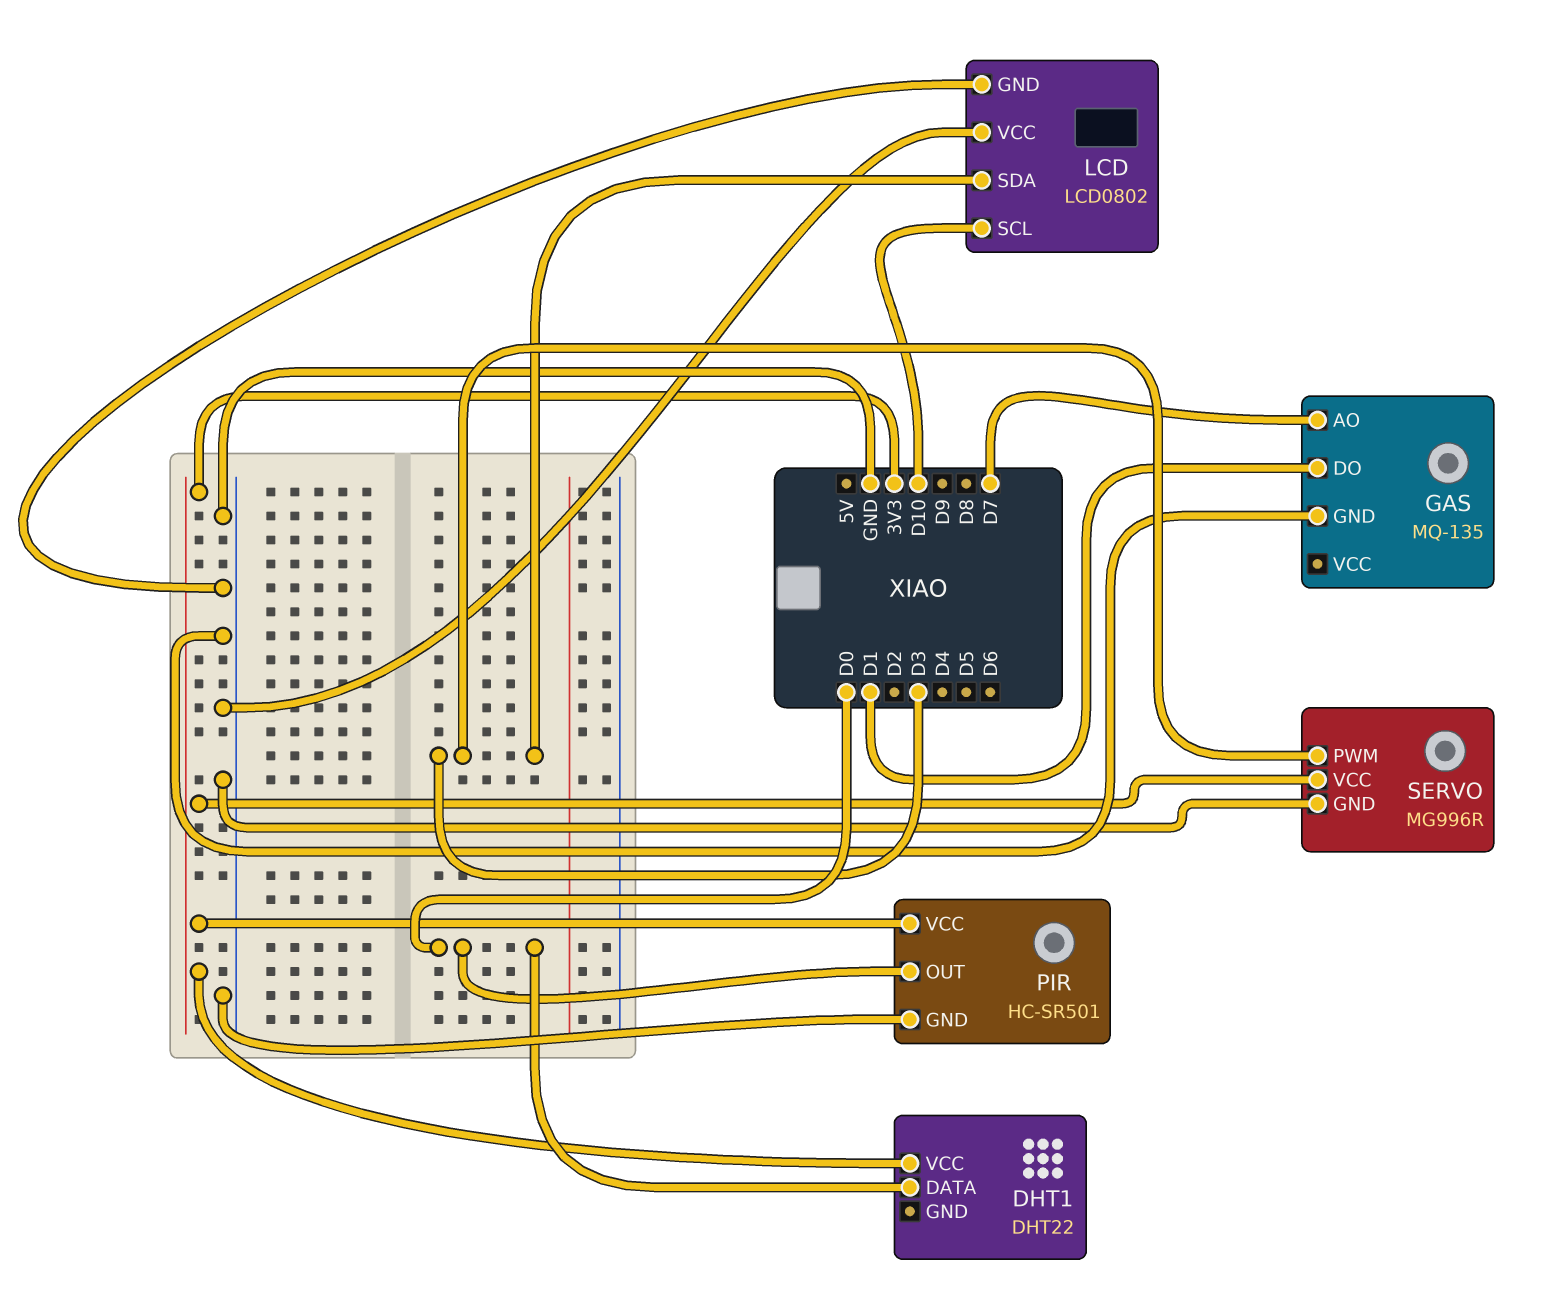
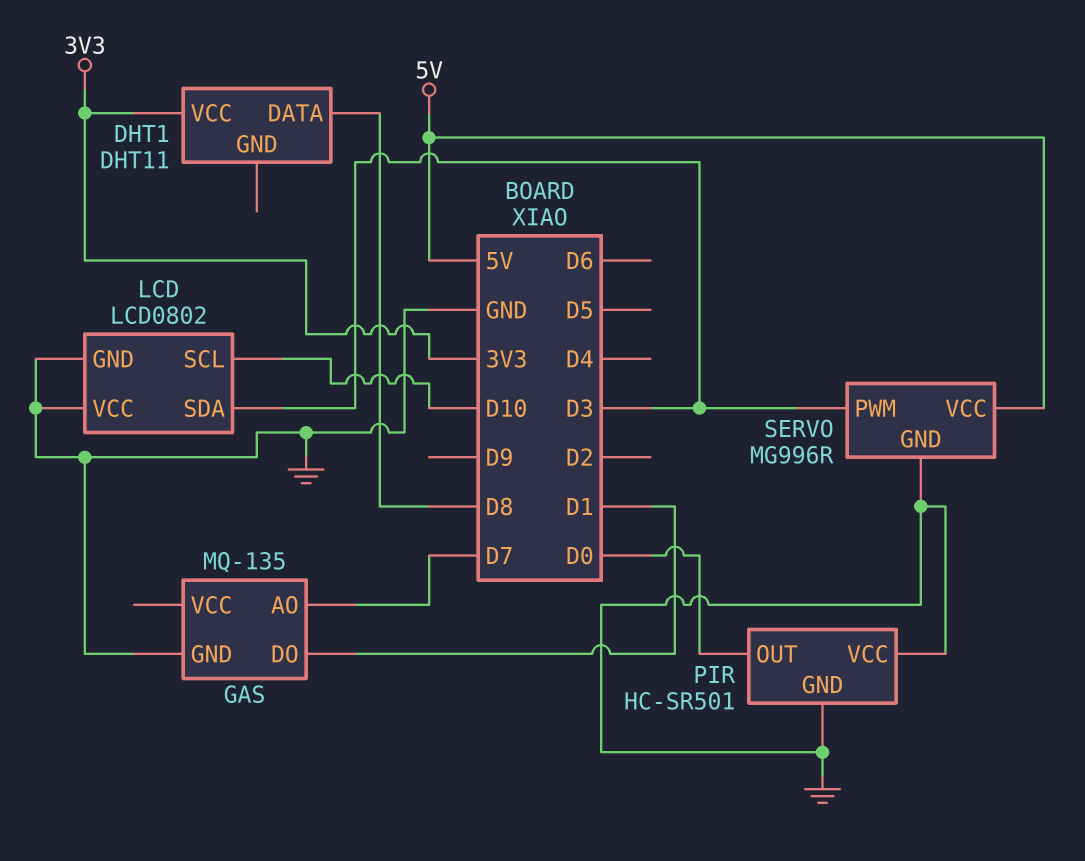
DHT1: DHT22 -> DHT11
DHT1 pin DATA: D0 -> D8
PIR pin VCC: 3V3 -> GND
SERVO pin VCC: 3V3 -> 5V

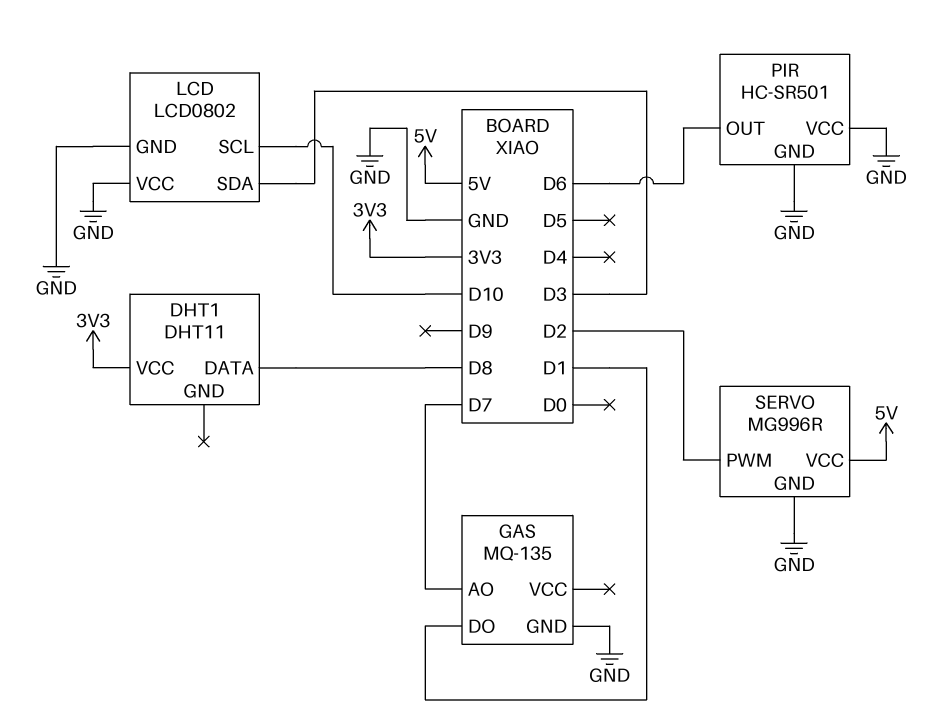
PIR pin OUT: D0 -> D6
SERVO pin PWM: D3 -> D2

